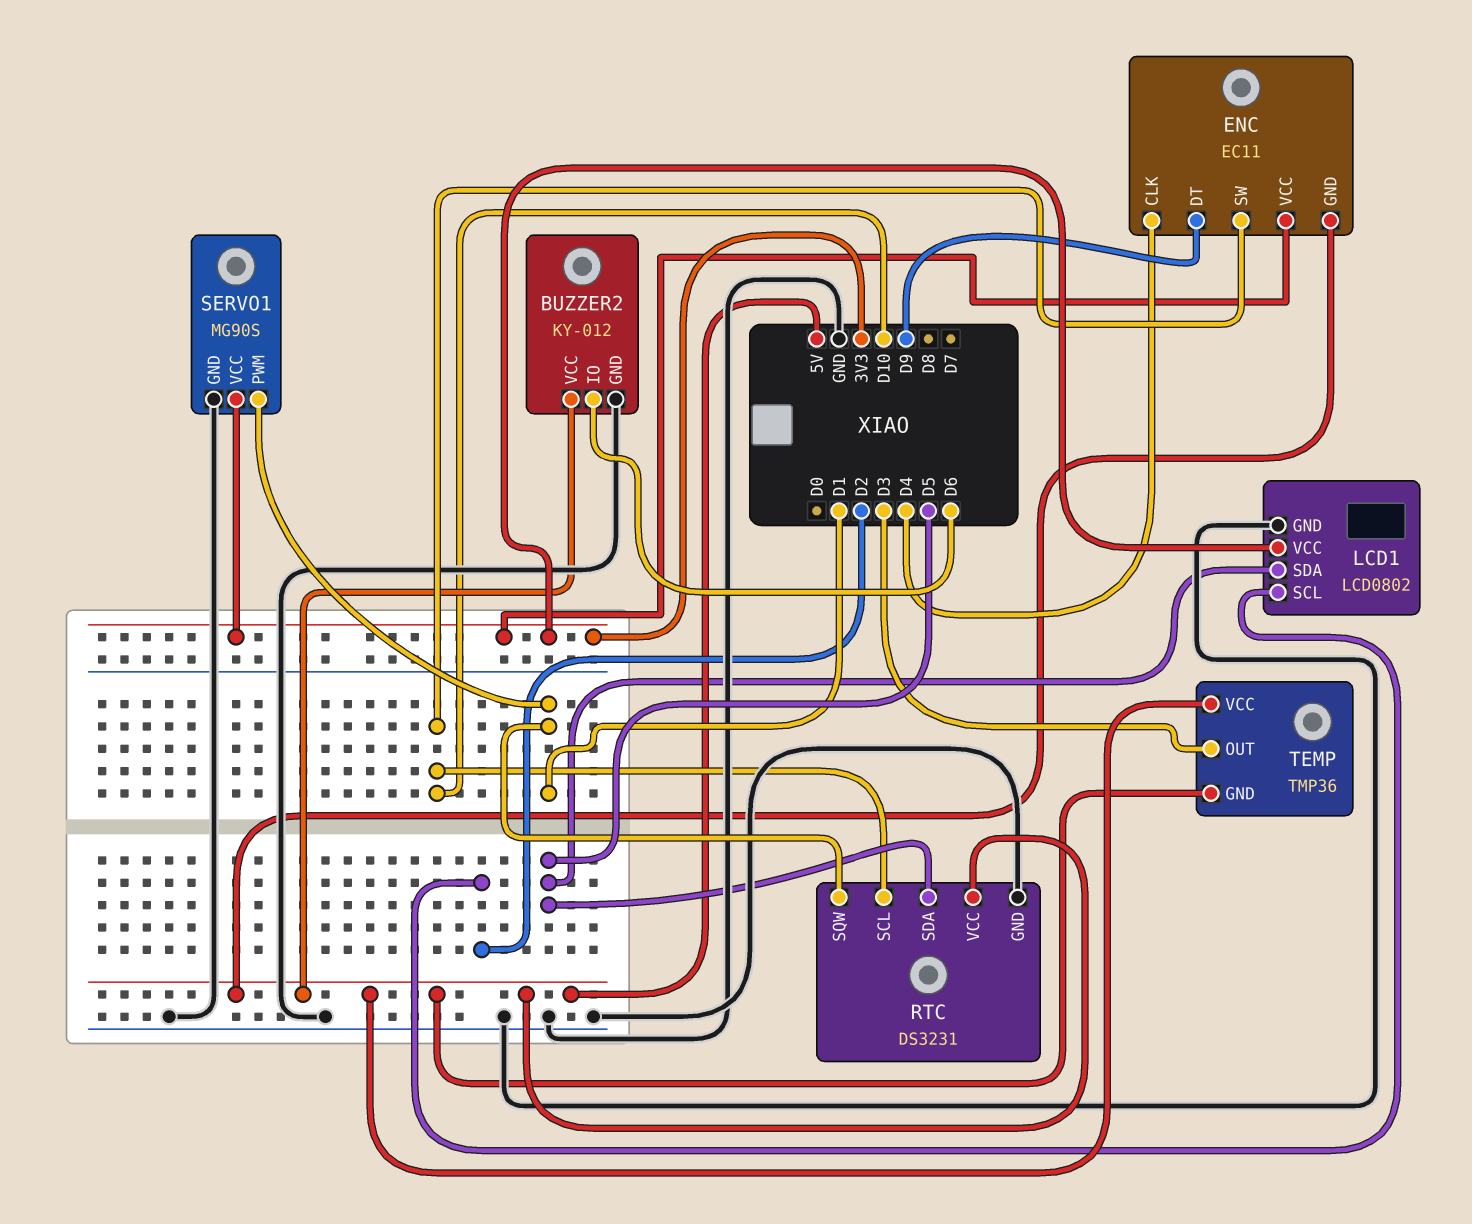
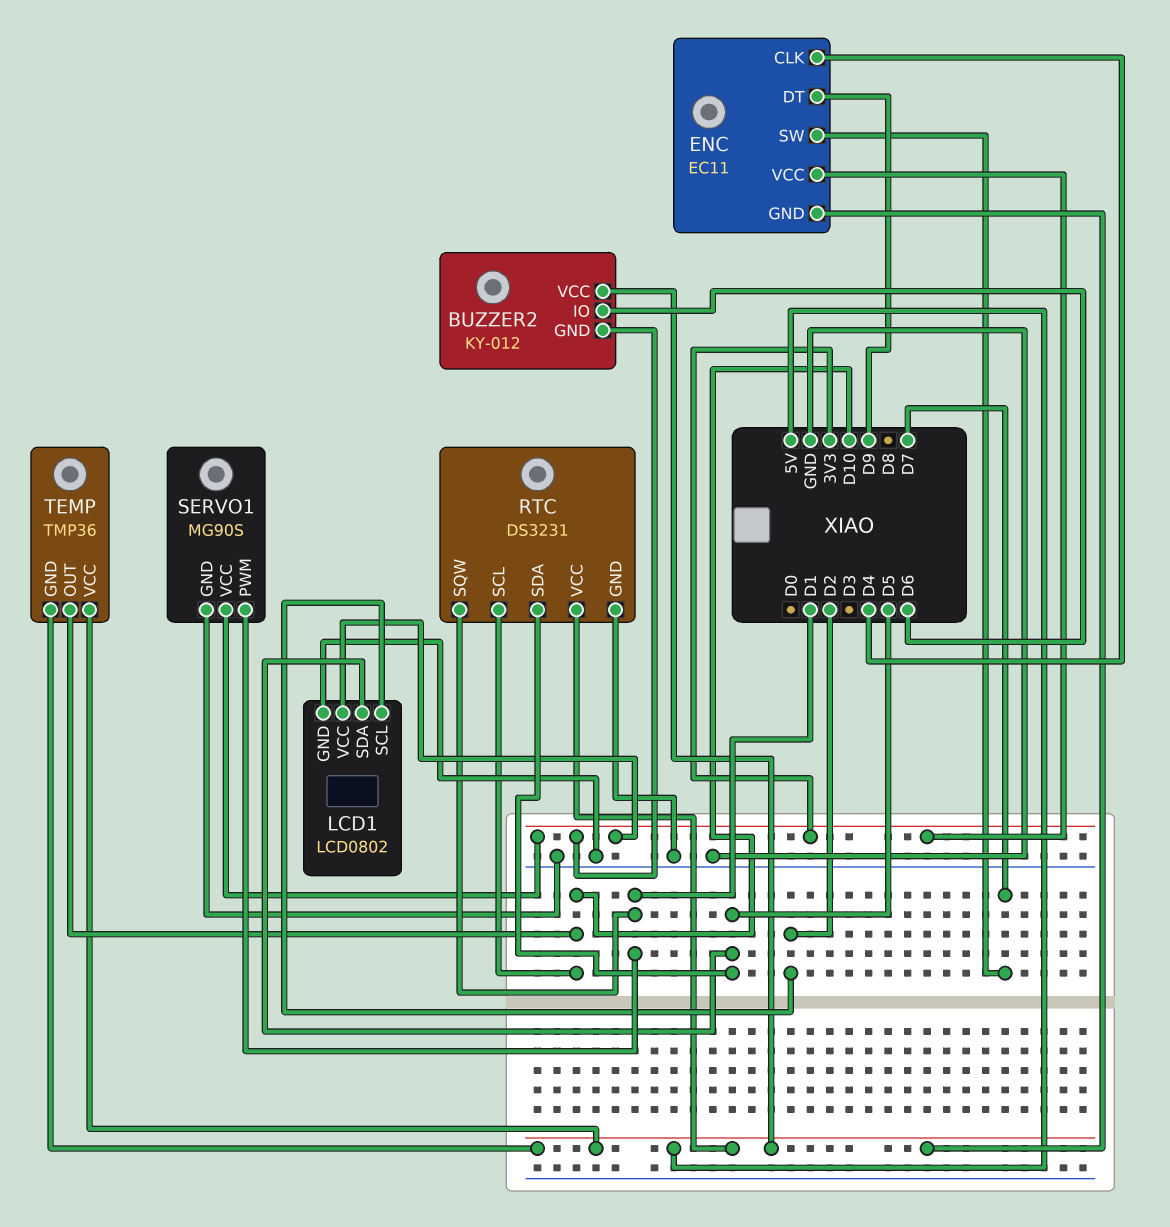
BUZZER2 pin GND: GND -> 3V3
ENC pin SW: D10 -> D7
TEMP pin OUT: D3 -> D10

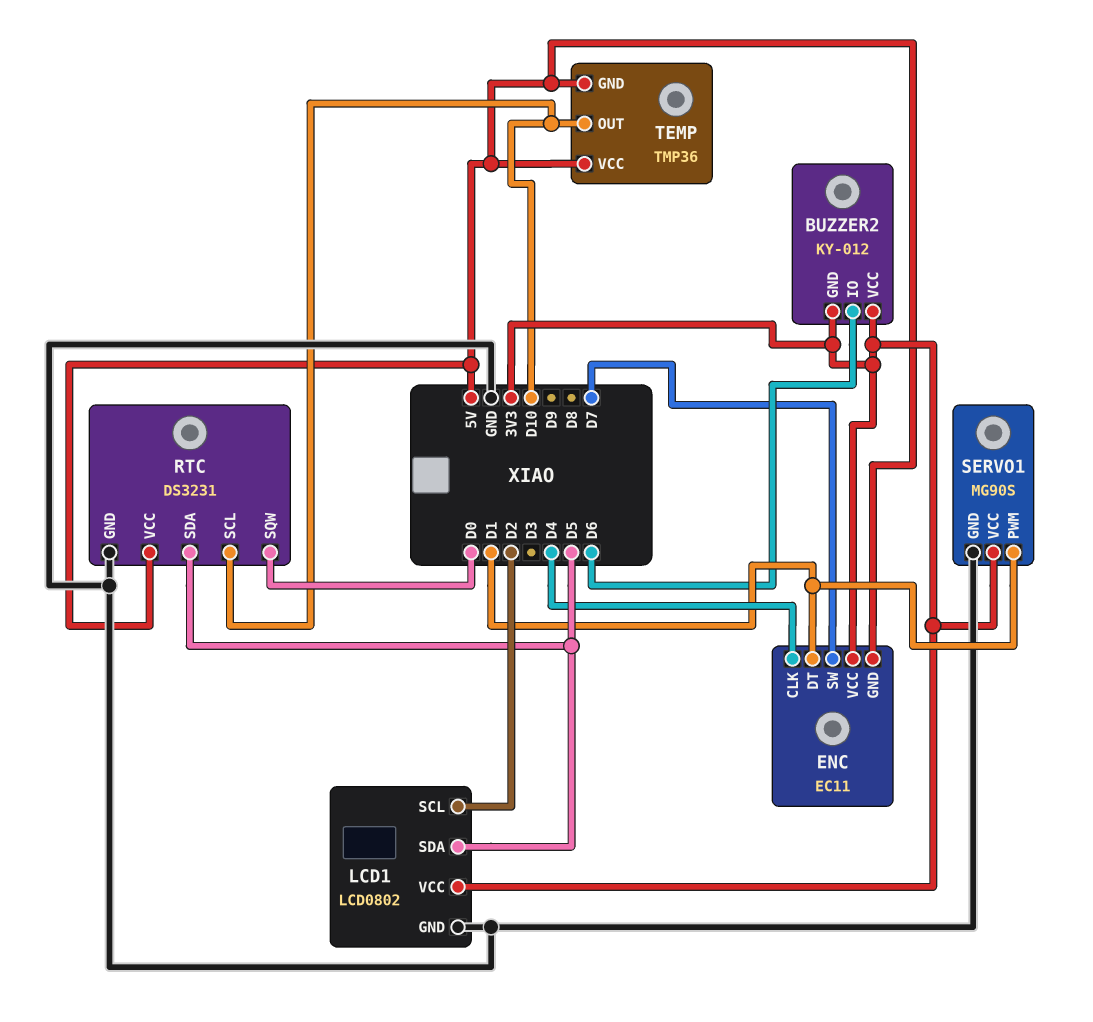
BUZZER2 pin VCC: 5V -> 3V3
ENC pin DT: D9 -> D1
RTC pin SQW: D1 -> D0

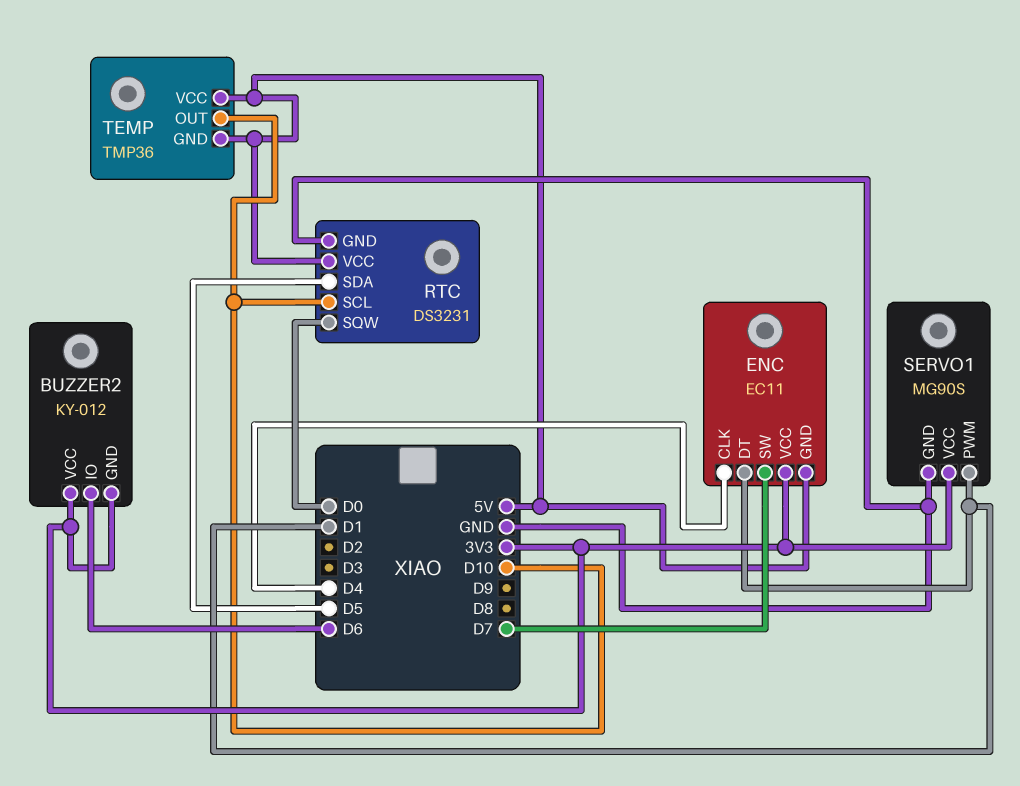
LCD1: LCD0802 -> none
LCD1 pin GND: GND -> none
LCD1 pin SCL: D2 -> none
LCD1 pin SDA: D5 -> none
LCD1 pin VCC: 3V3 -> none

